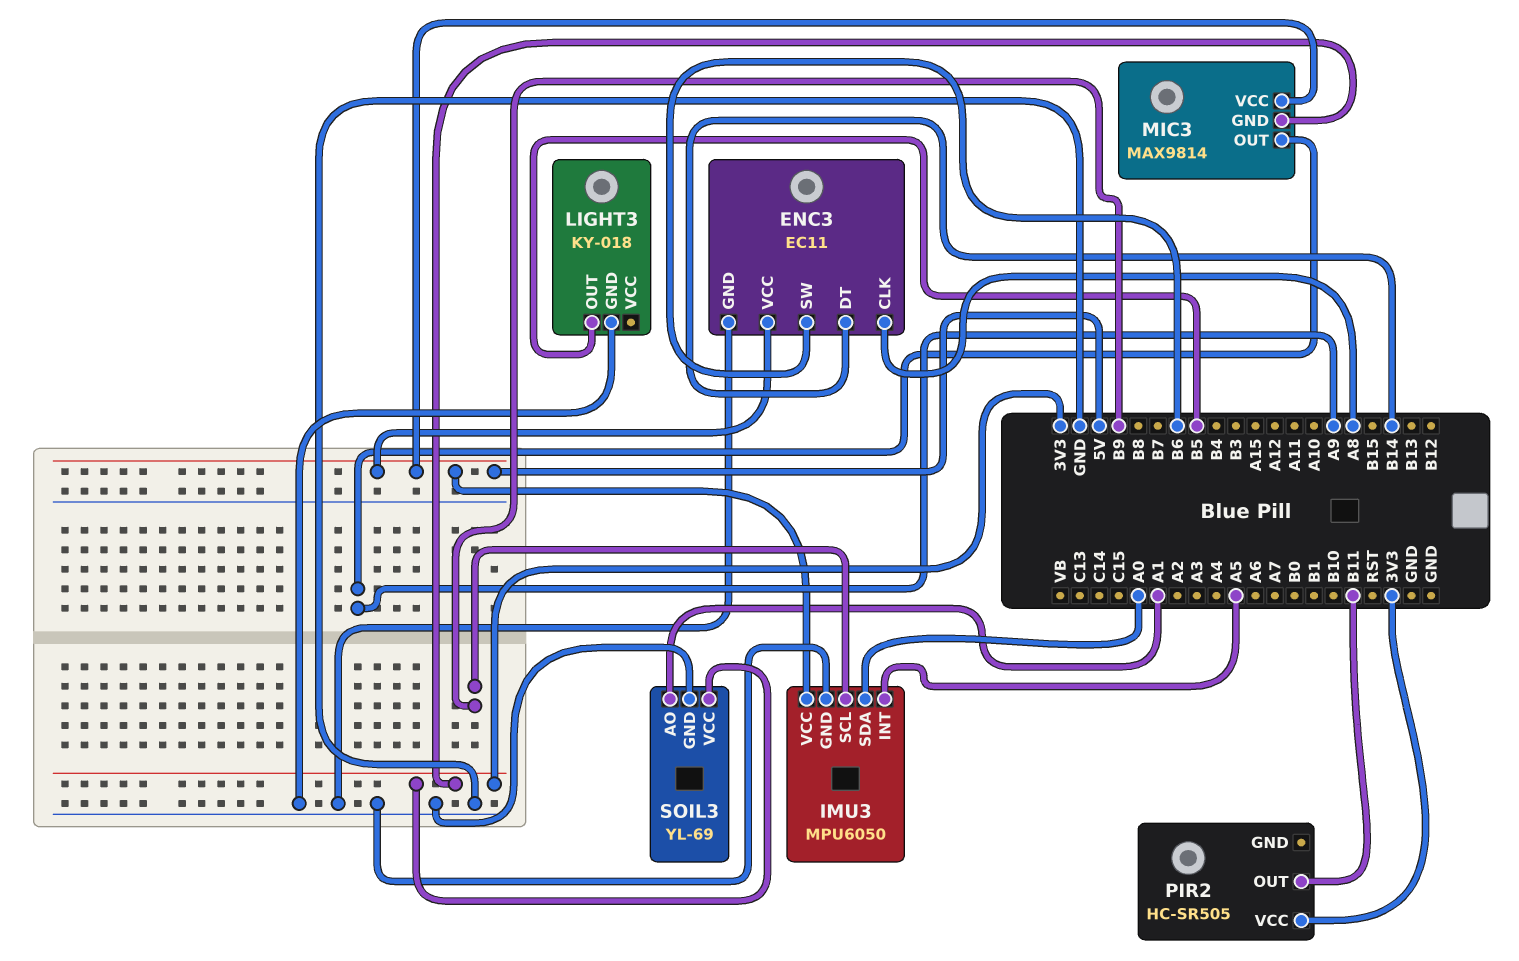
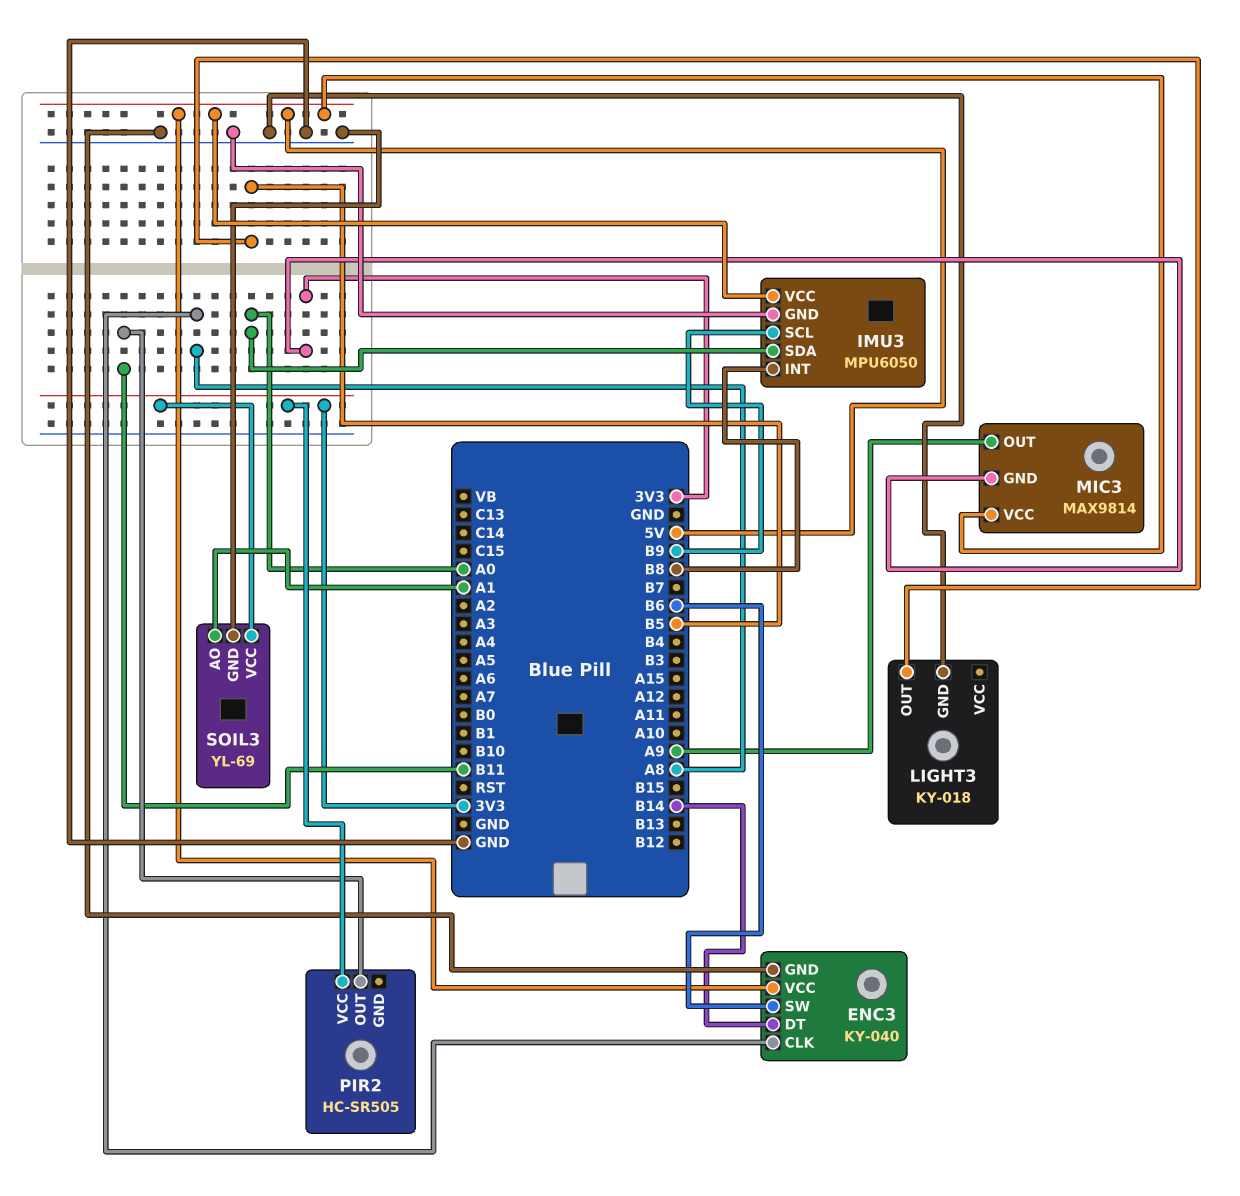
ENC3: EC11 -> KY-040
IMU3 pin INT: A5 -> B8

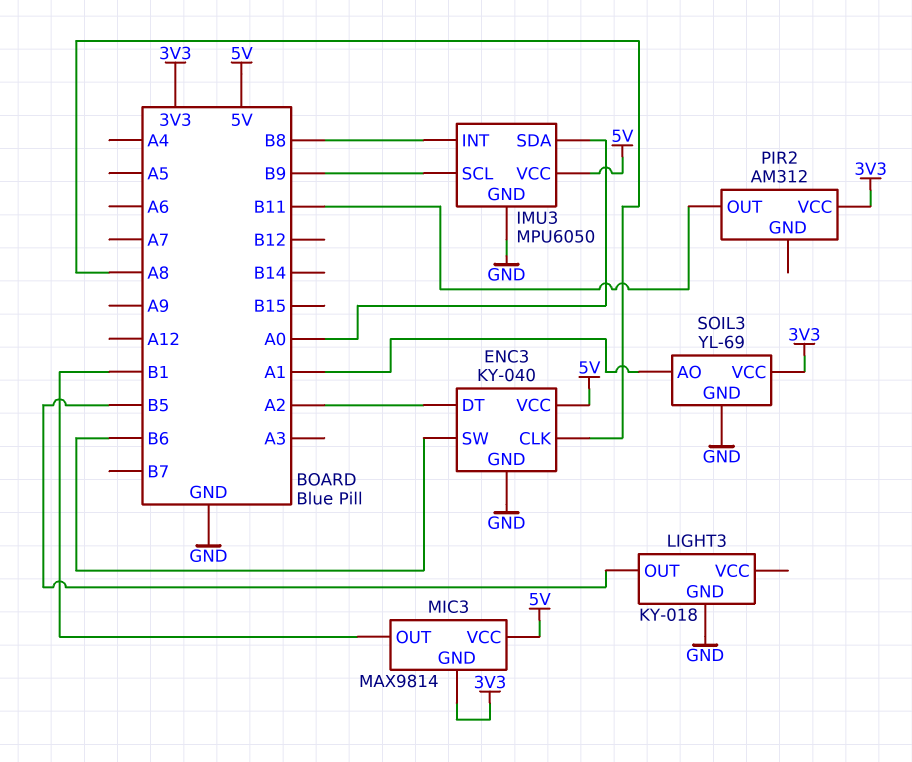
ENC3 pin DT: B14 -> A2
MIC3 pin OUT: A9 -> B1
PIR2: HC-SR505 -> AM312

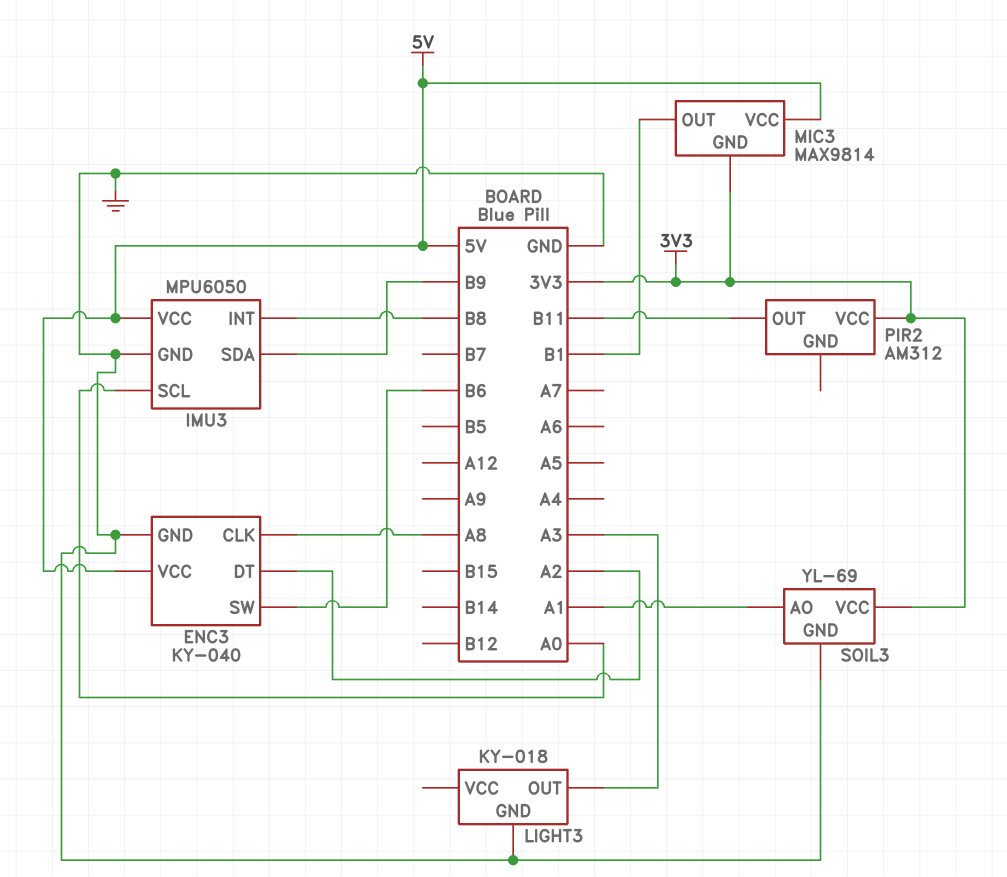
IMU3 pin SCL: B9 -> A0
IMU3 pin SDA: A0 -> B9
LIGHT3 pin OUT: B5 -> A3

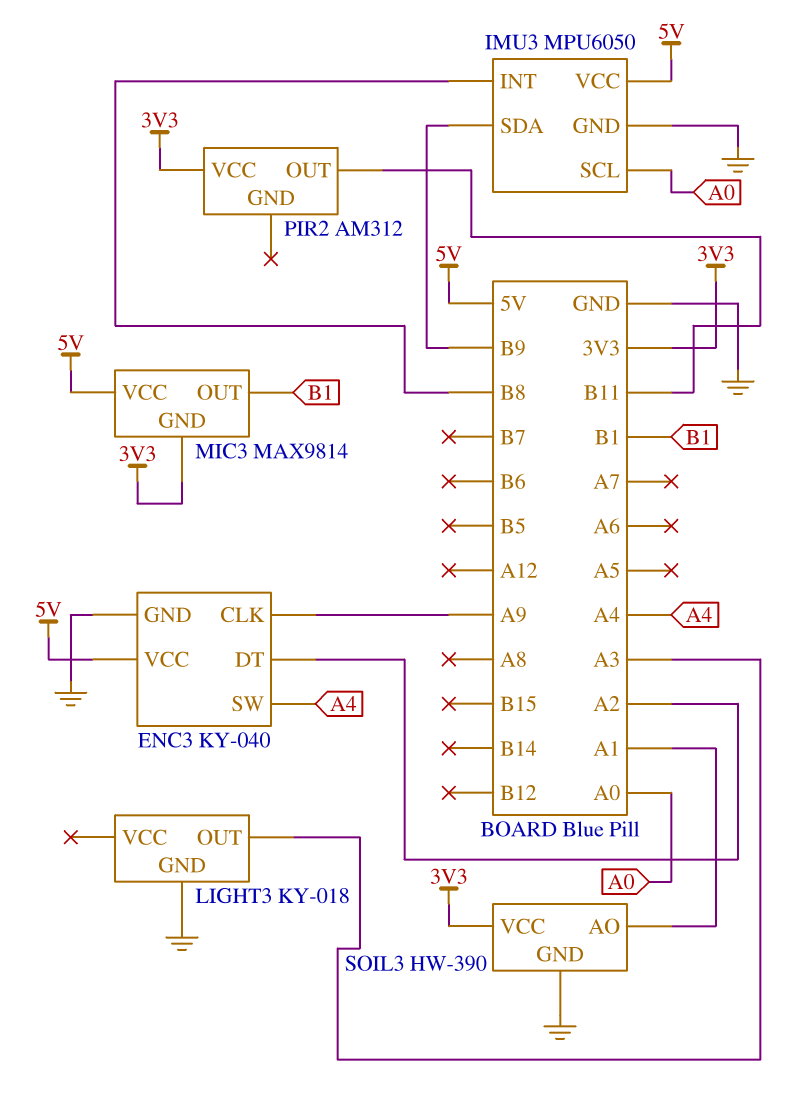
ENC3 pin CLK: A8 -> A9
ENC3 pin SW: B6 -> A4
SOIL3: YL-69 -> HW-390

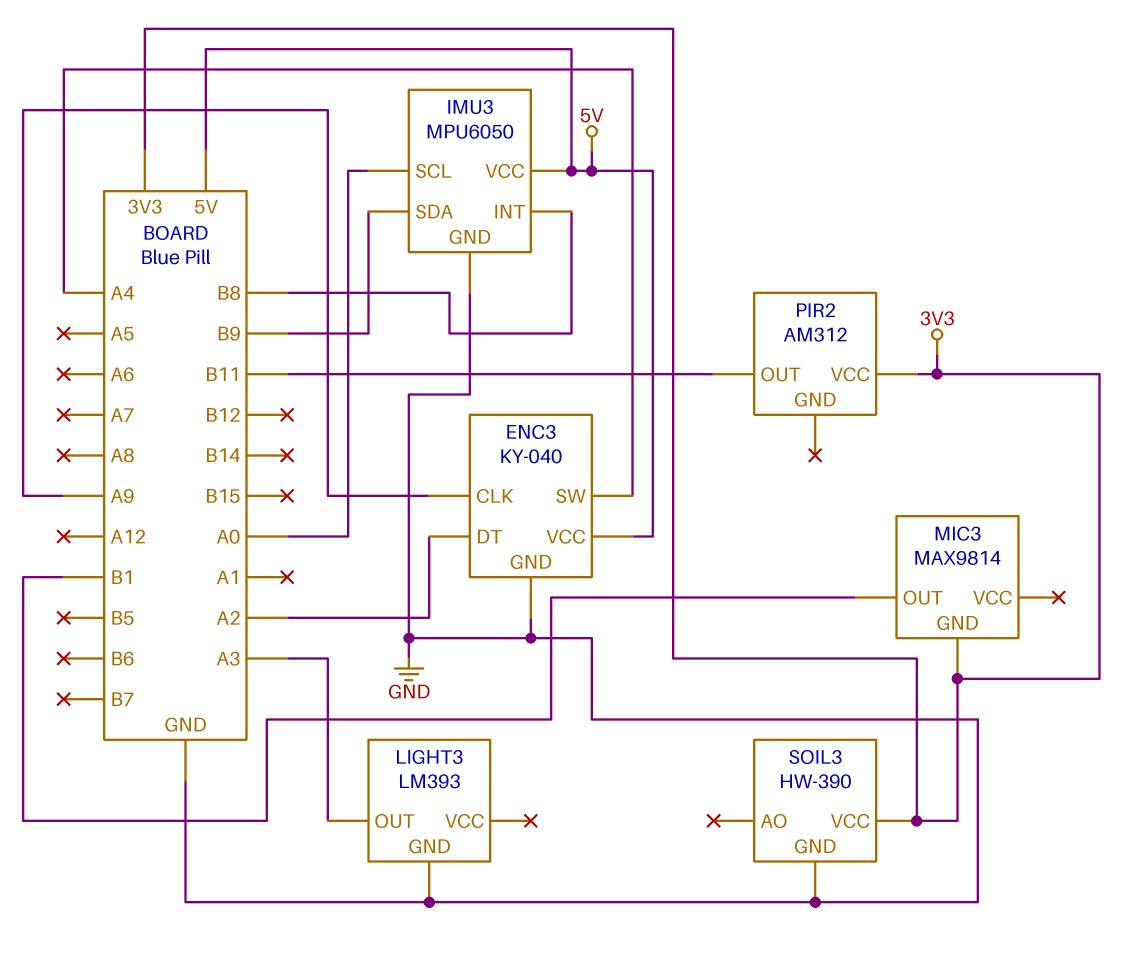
LIGHT3: KY-018 -> LM393
MIC3 pin VCC: 5V -> none
SOIL3 pin AO: A1 -> none

